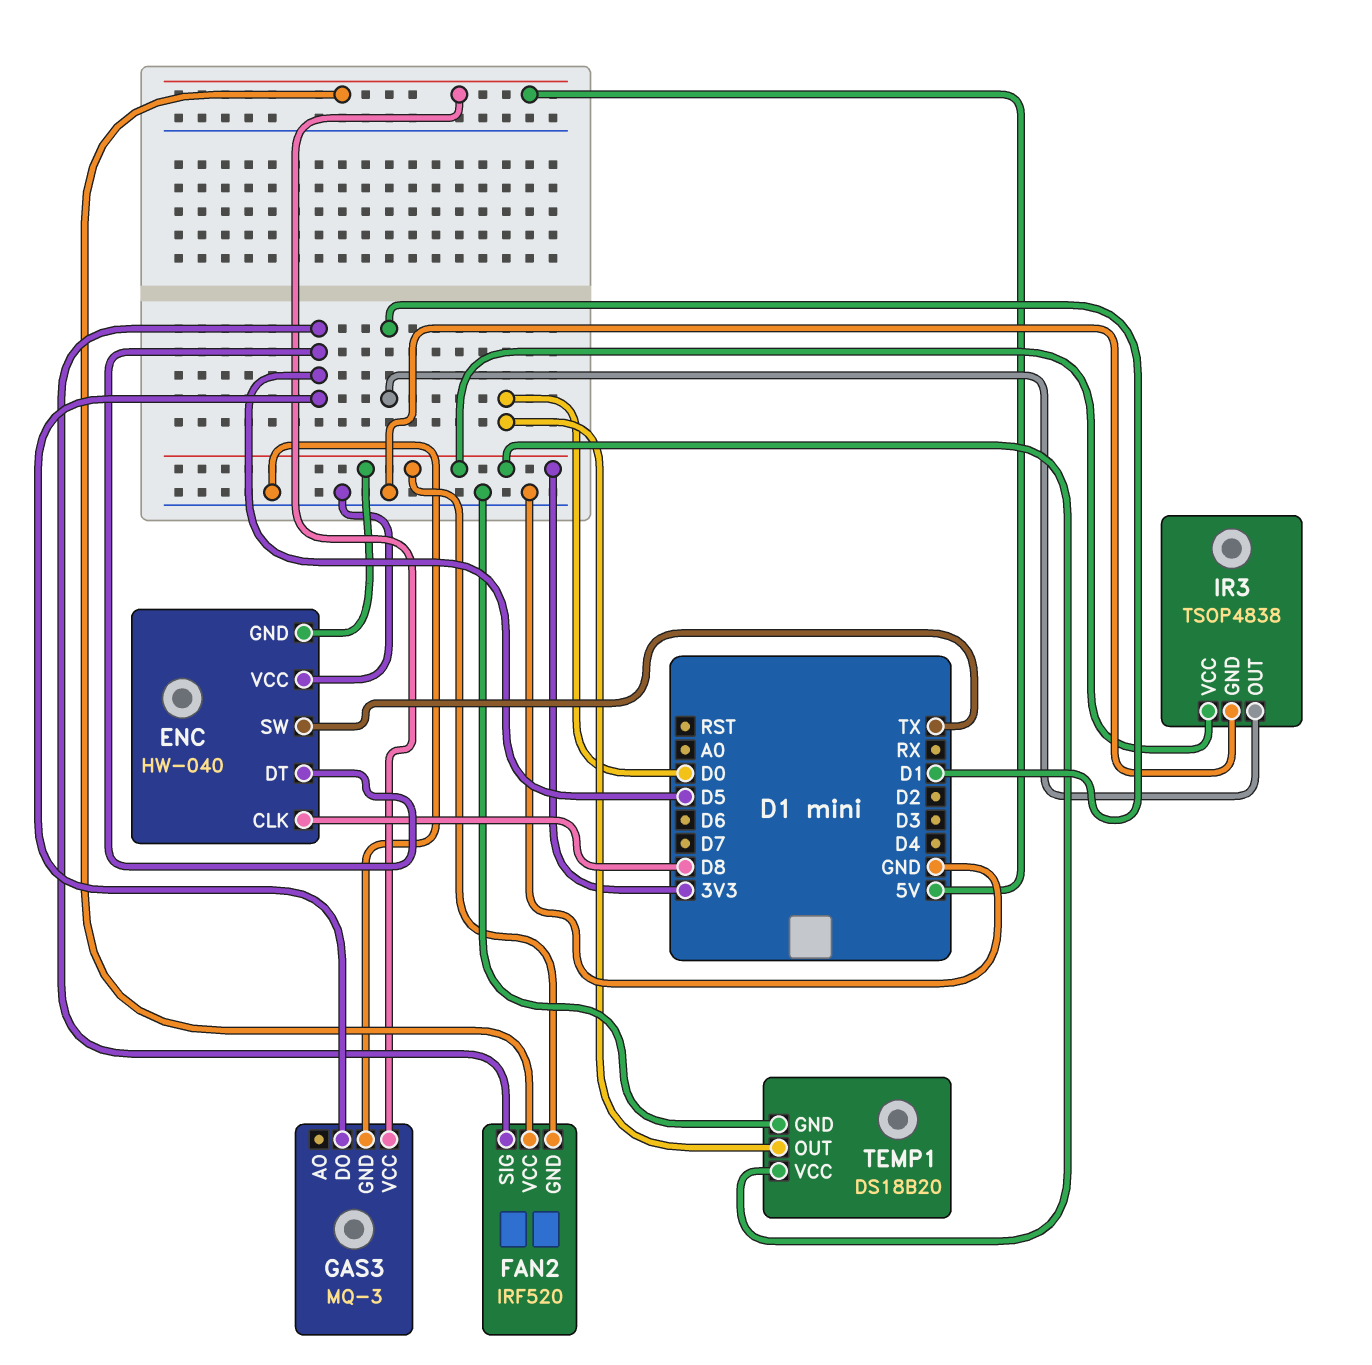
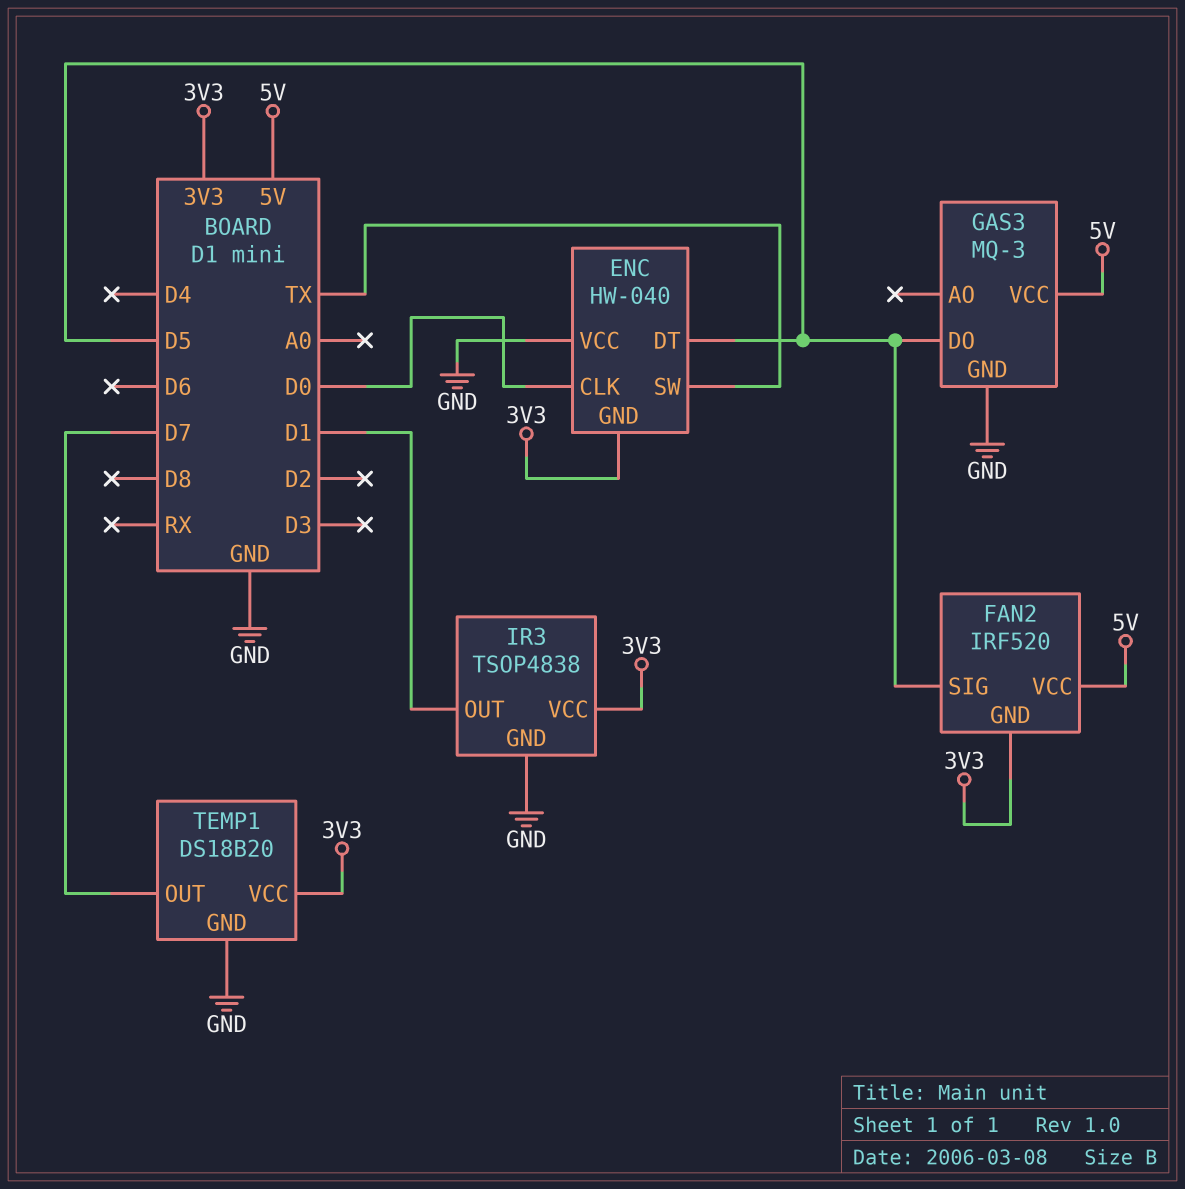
ENC pin CLK: D8 -> D0
TEMP1 pin OUT: D0 -> D7

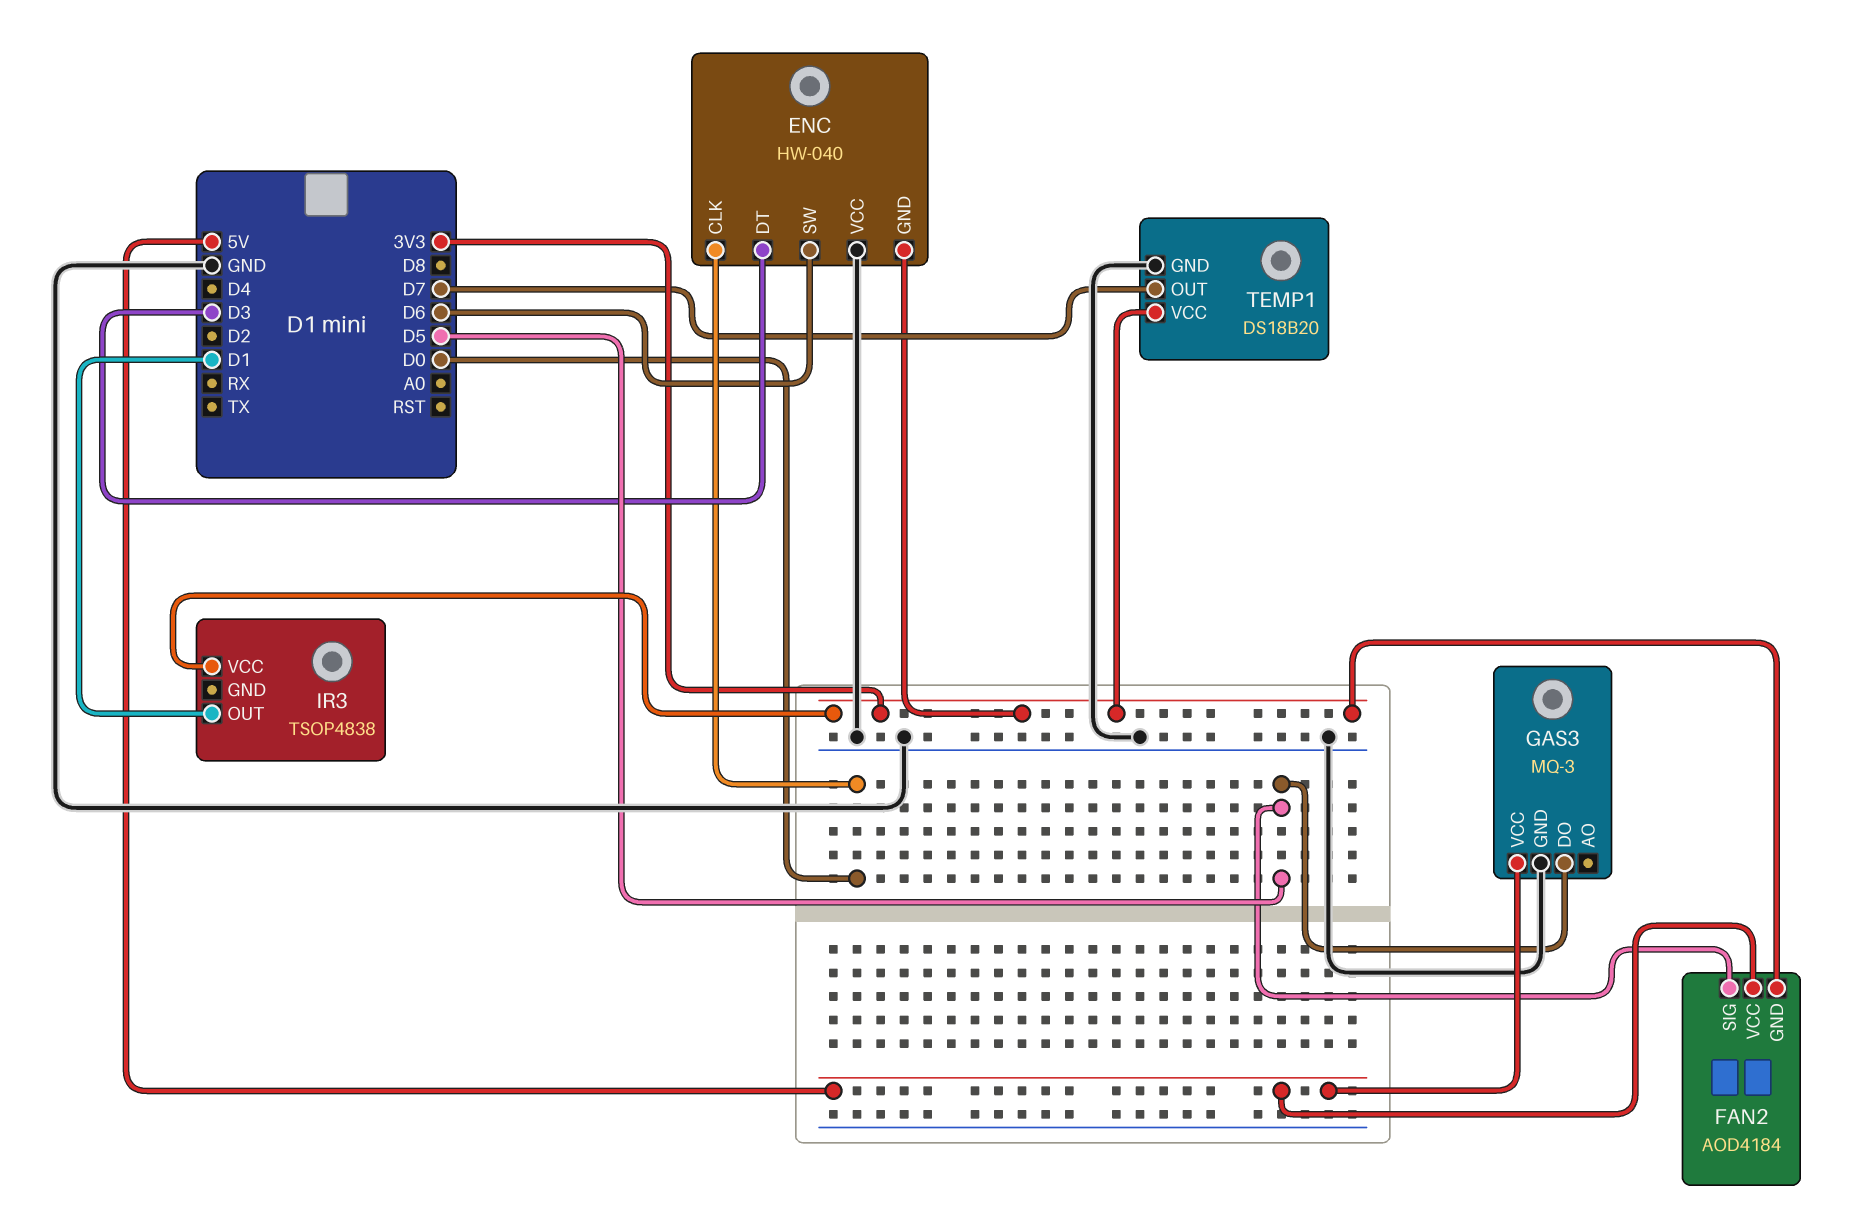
ENC pin DT: D5 -> D3
ENC pin SW: TX -> D6
FAN2: IRF520 -> AOD4184
IR3 pin GND: GND -> none

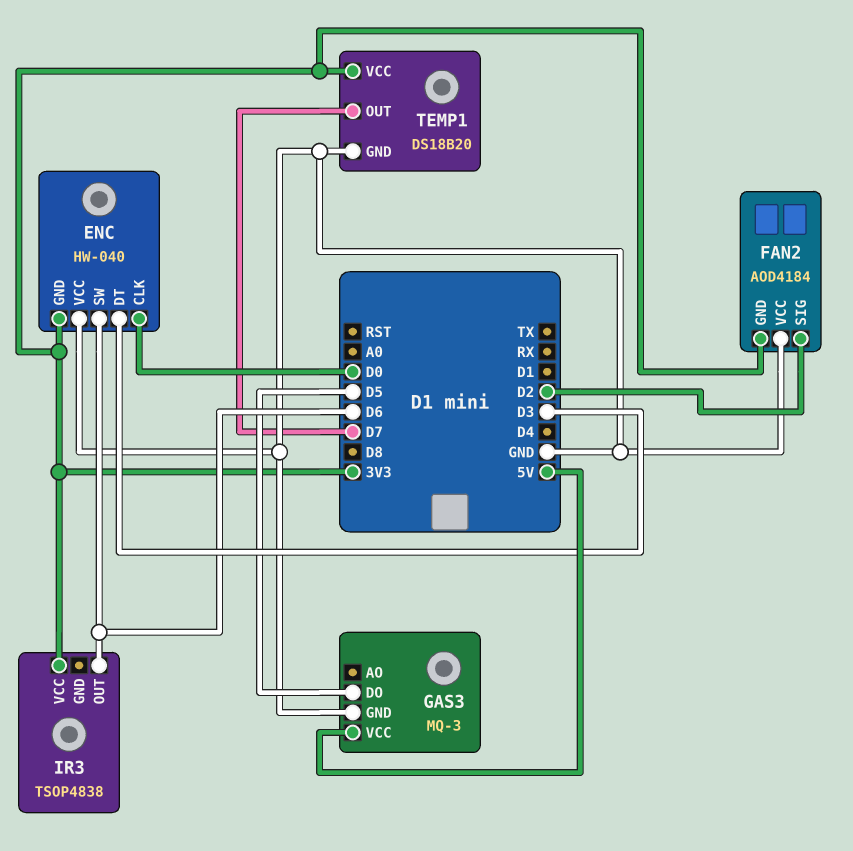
FAN2 pin SIG: D5 -> D2
FAN2 pin VCC: 5V -> GND
IR3 pin OUT: D1 -> D6

